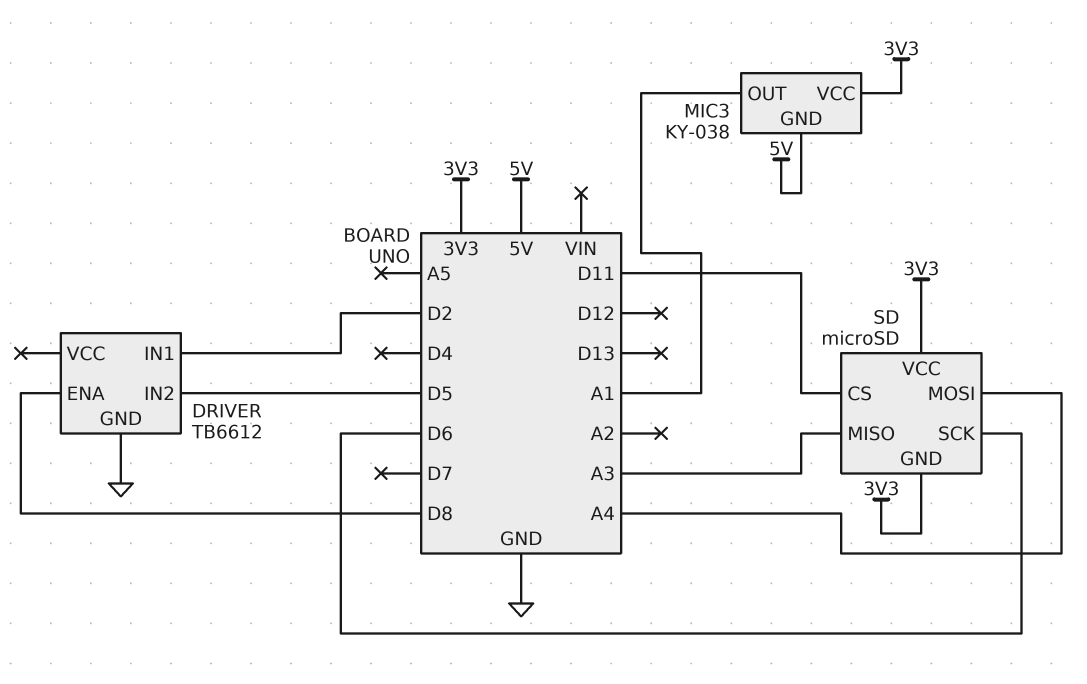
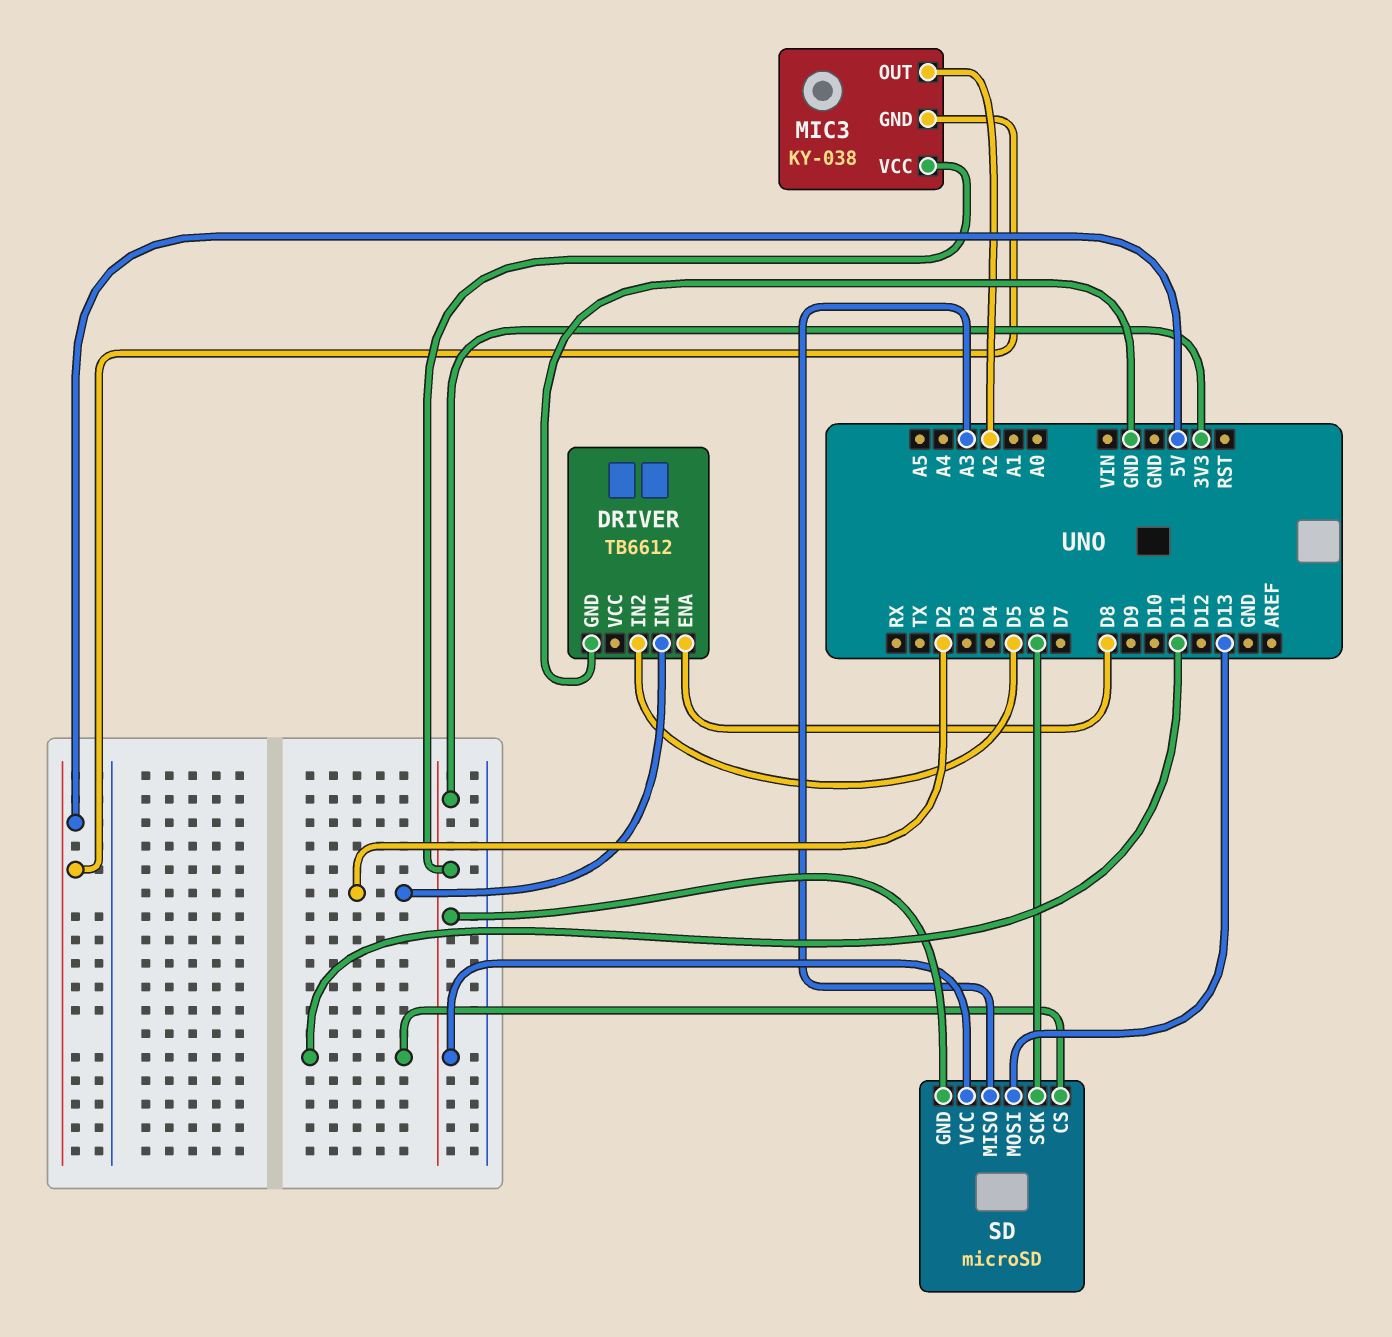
MIC3 pin OUT: A1 -> A2
SD pin MOSI: A4 -> D13

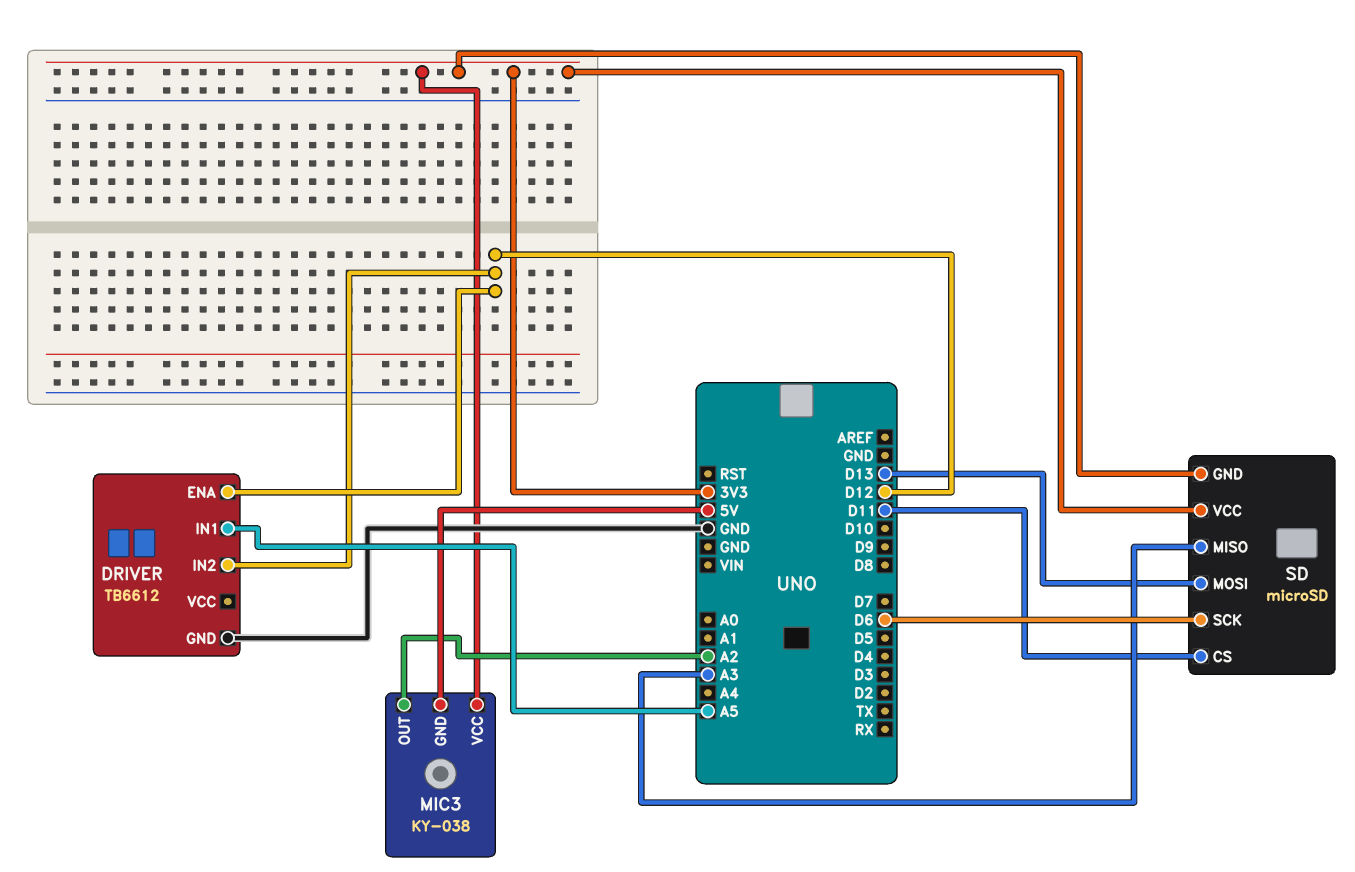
DRIVER pin ENA: D8 -> D12
DRIVER pin IN1: D2 -> A5
DRIVER pin IN2: D5 -> D12

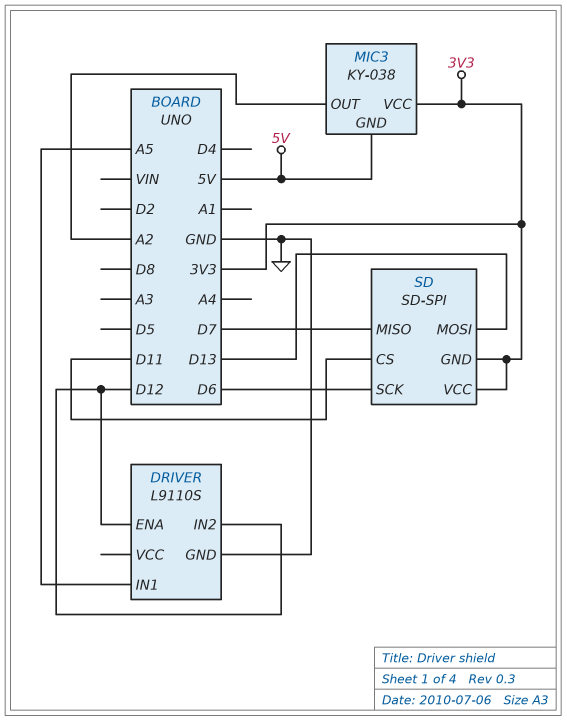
DRIVER: TB6612 -> L9110S
SD: microSD -> SD-SPI
SD pin MISO: A3 -> D7

